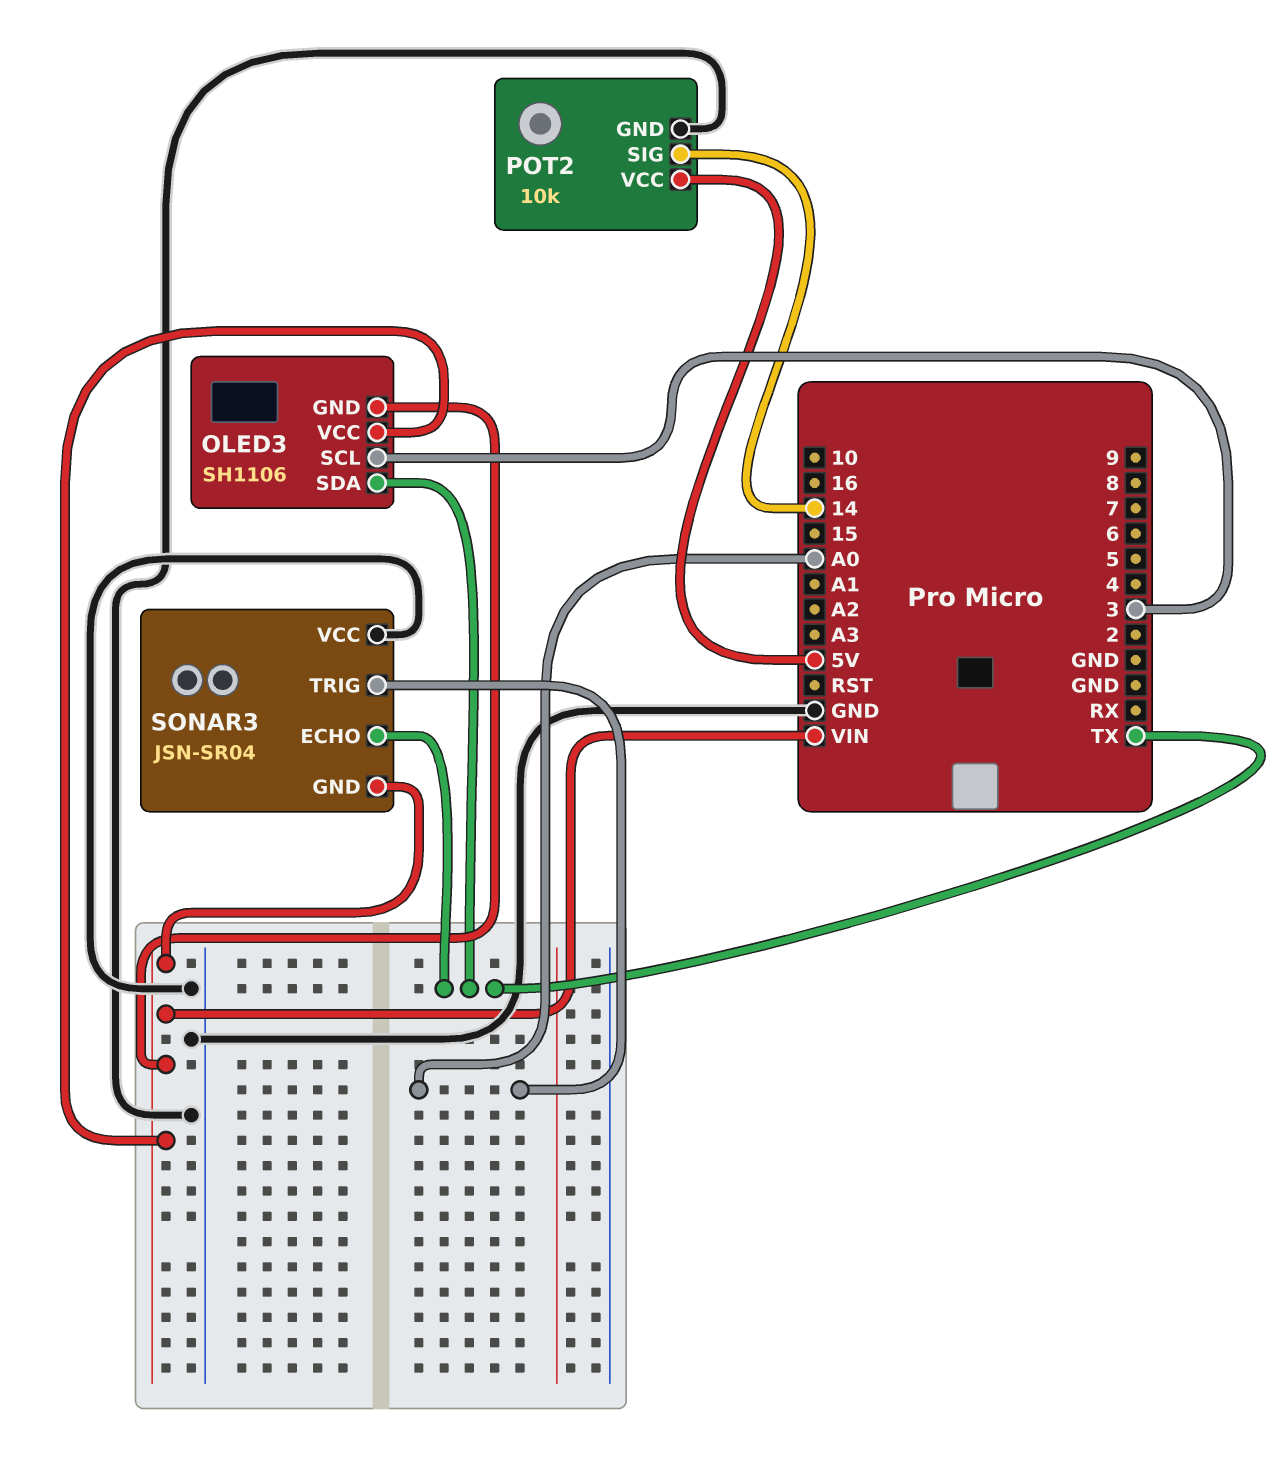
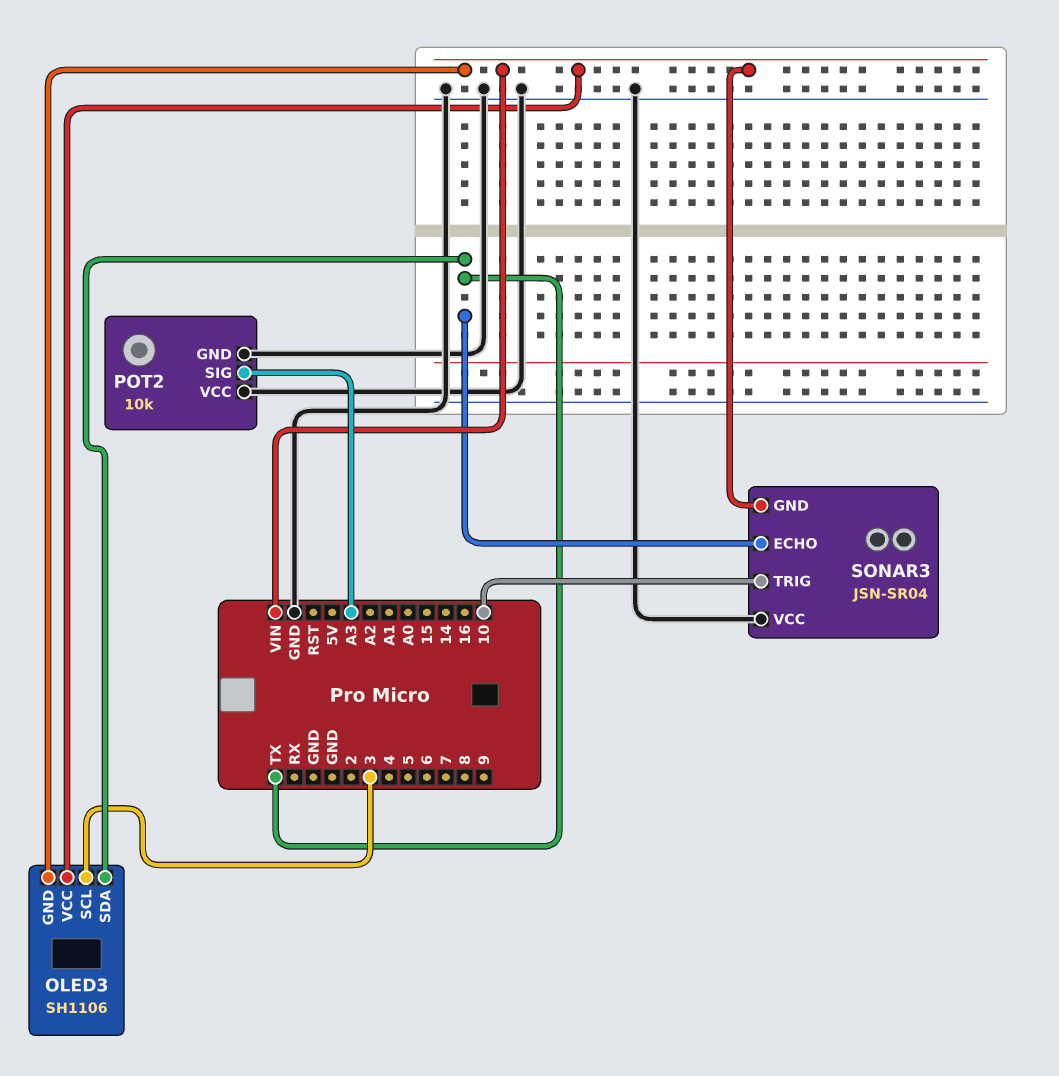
POT2 pin SIG: 14 -> A3
POT2 pin VCC: 5V -> GND
SONAR3 pin TRIG: A0 -> 10

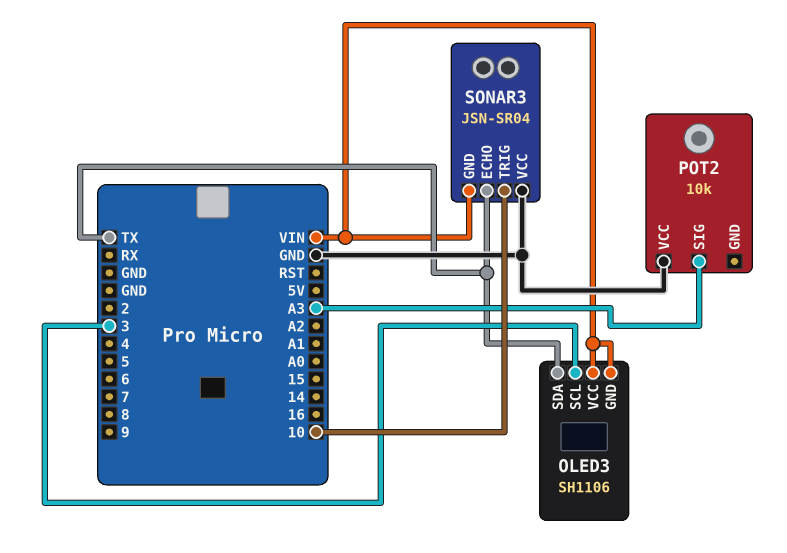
POT2 pin GND: GND -> none

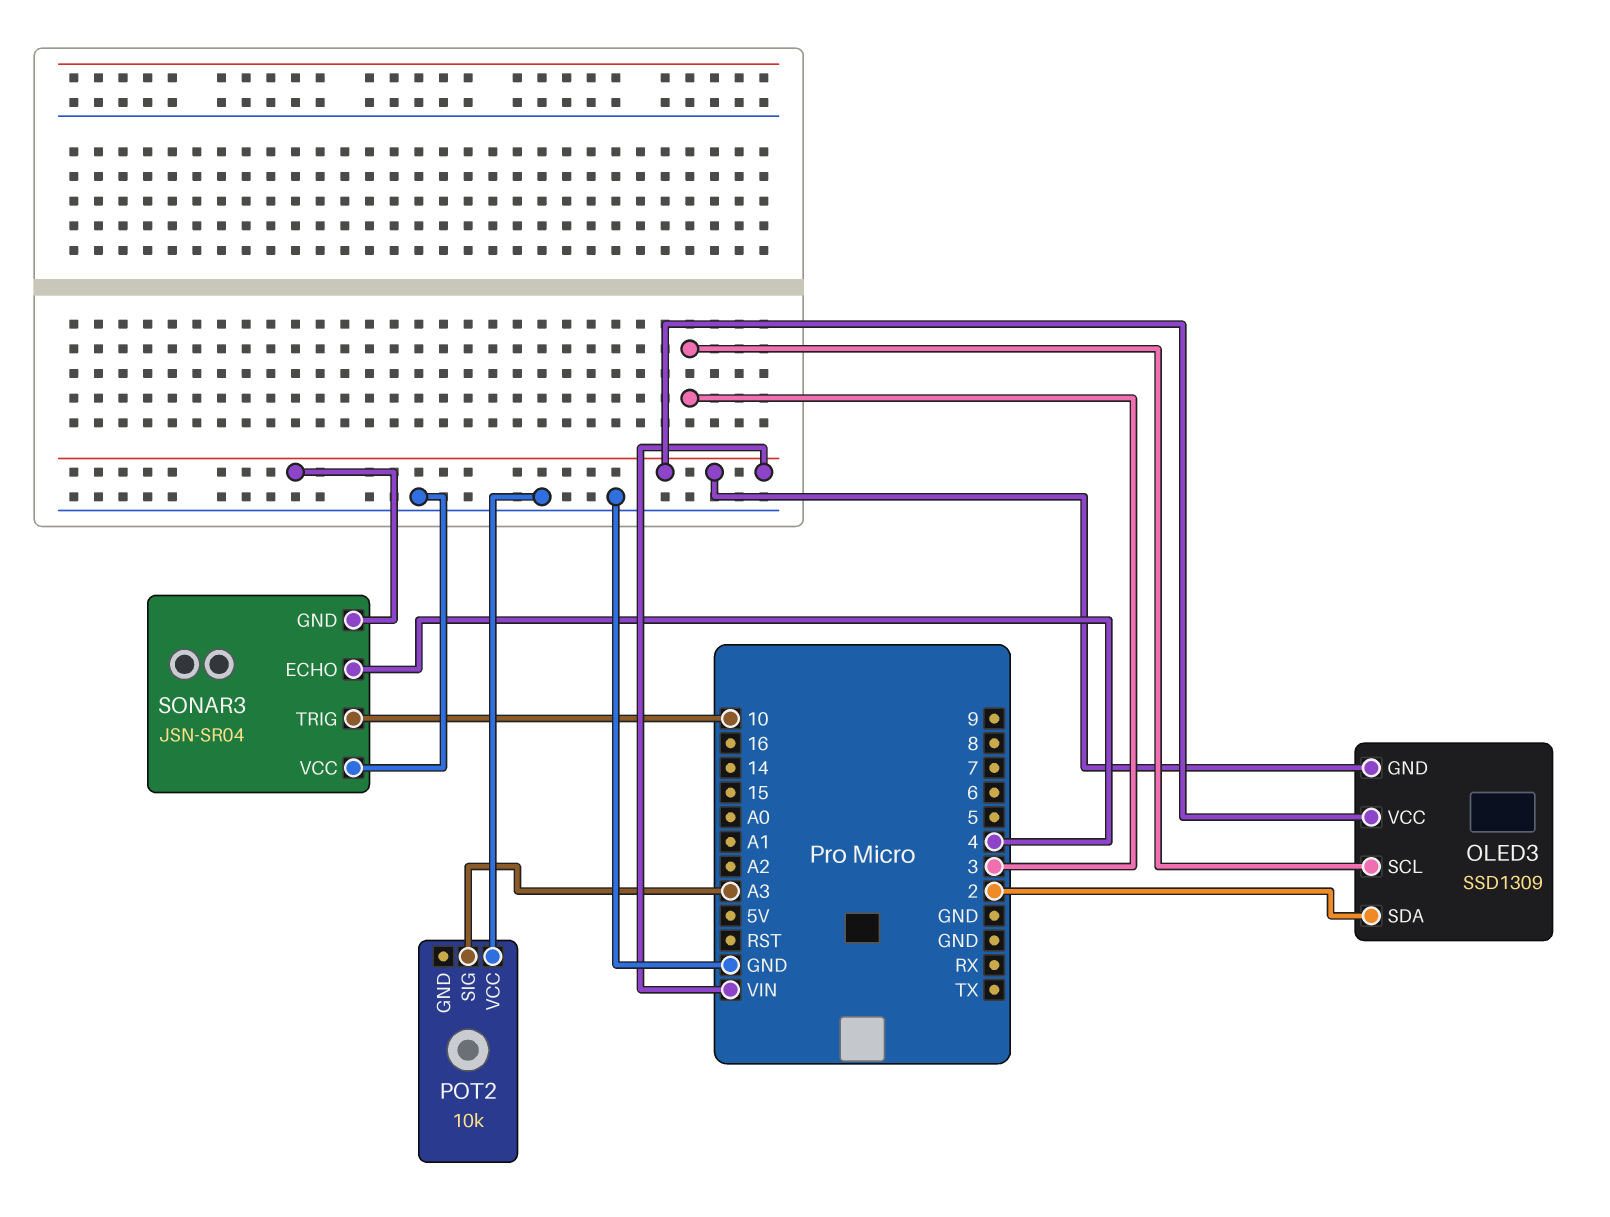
OLED3: SH1106 -> SSD1309
OLED3 pin SDA: TX -> 2
SONAR3 pin ECHO: TX -> 4

